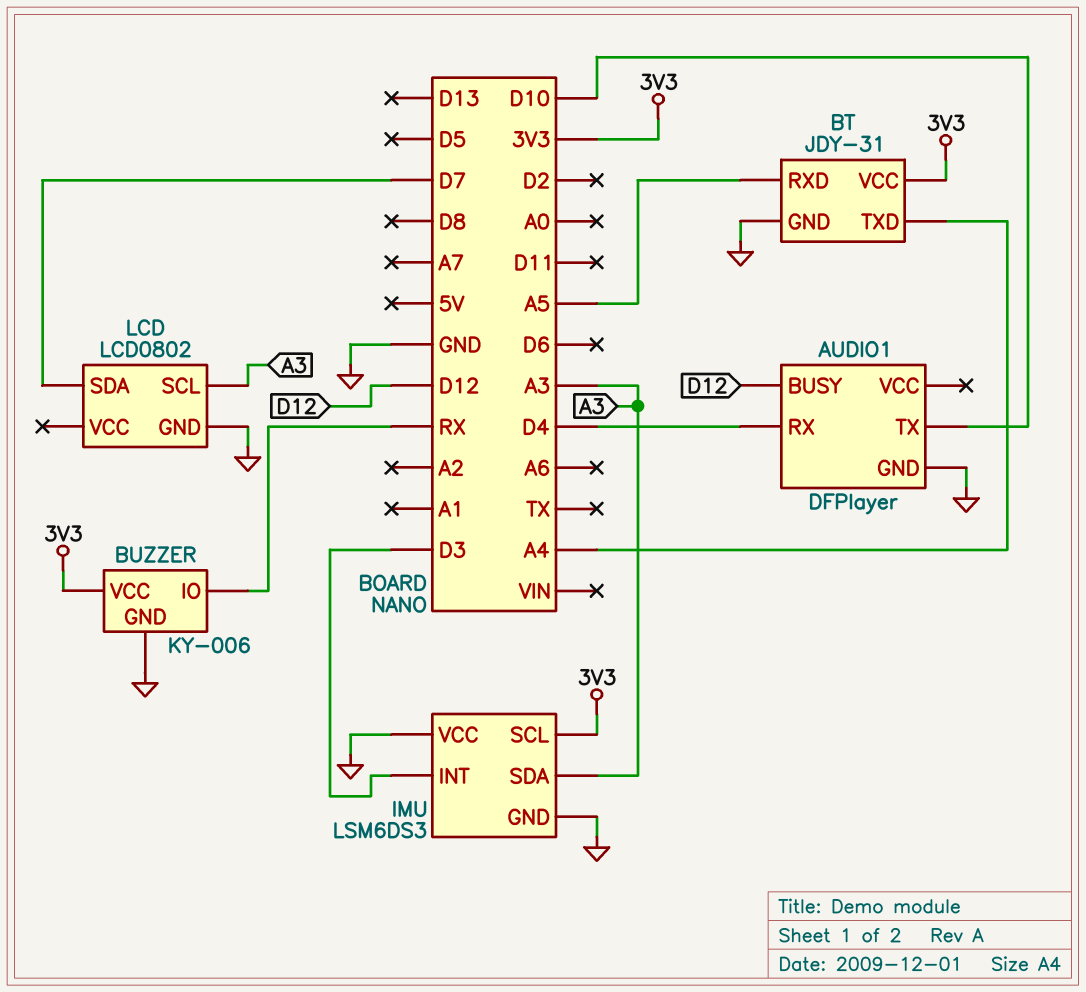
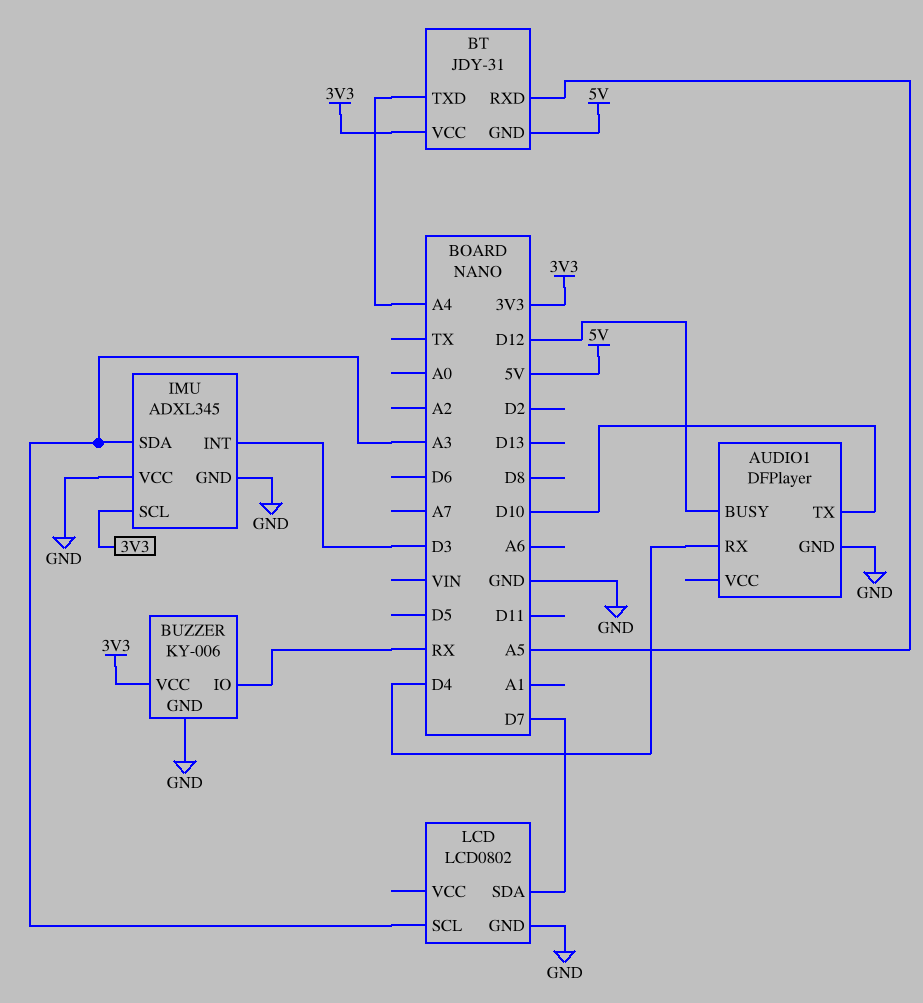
BT pin GND: GND -> 5V
IMU: LSM6DS3 -> ADXL345

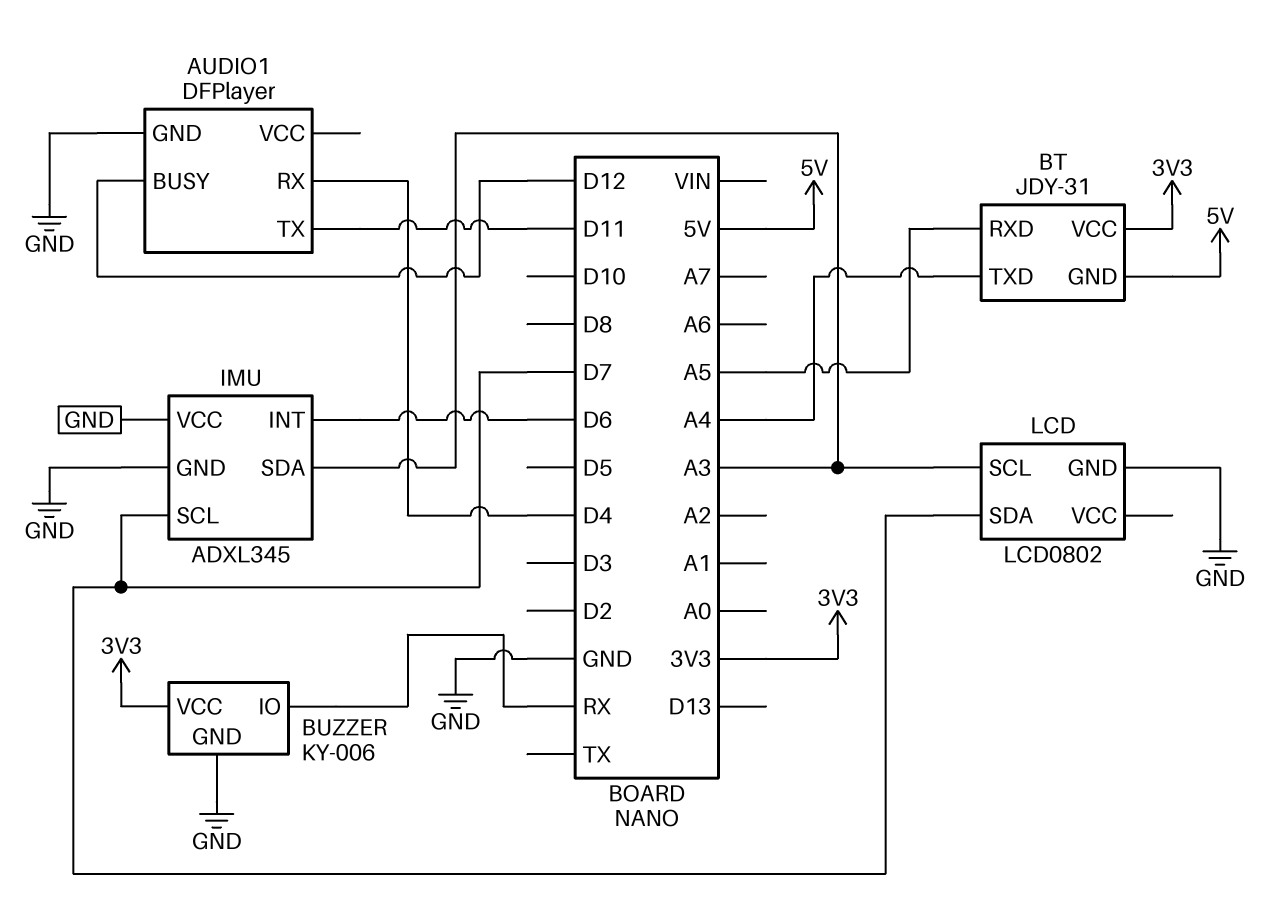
AUDIO1 pin TX: D10 -> D11
IMU pin INT: D3 -> D6
IMU pin SCL: 3V3 -> D7

